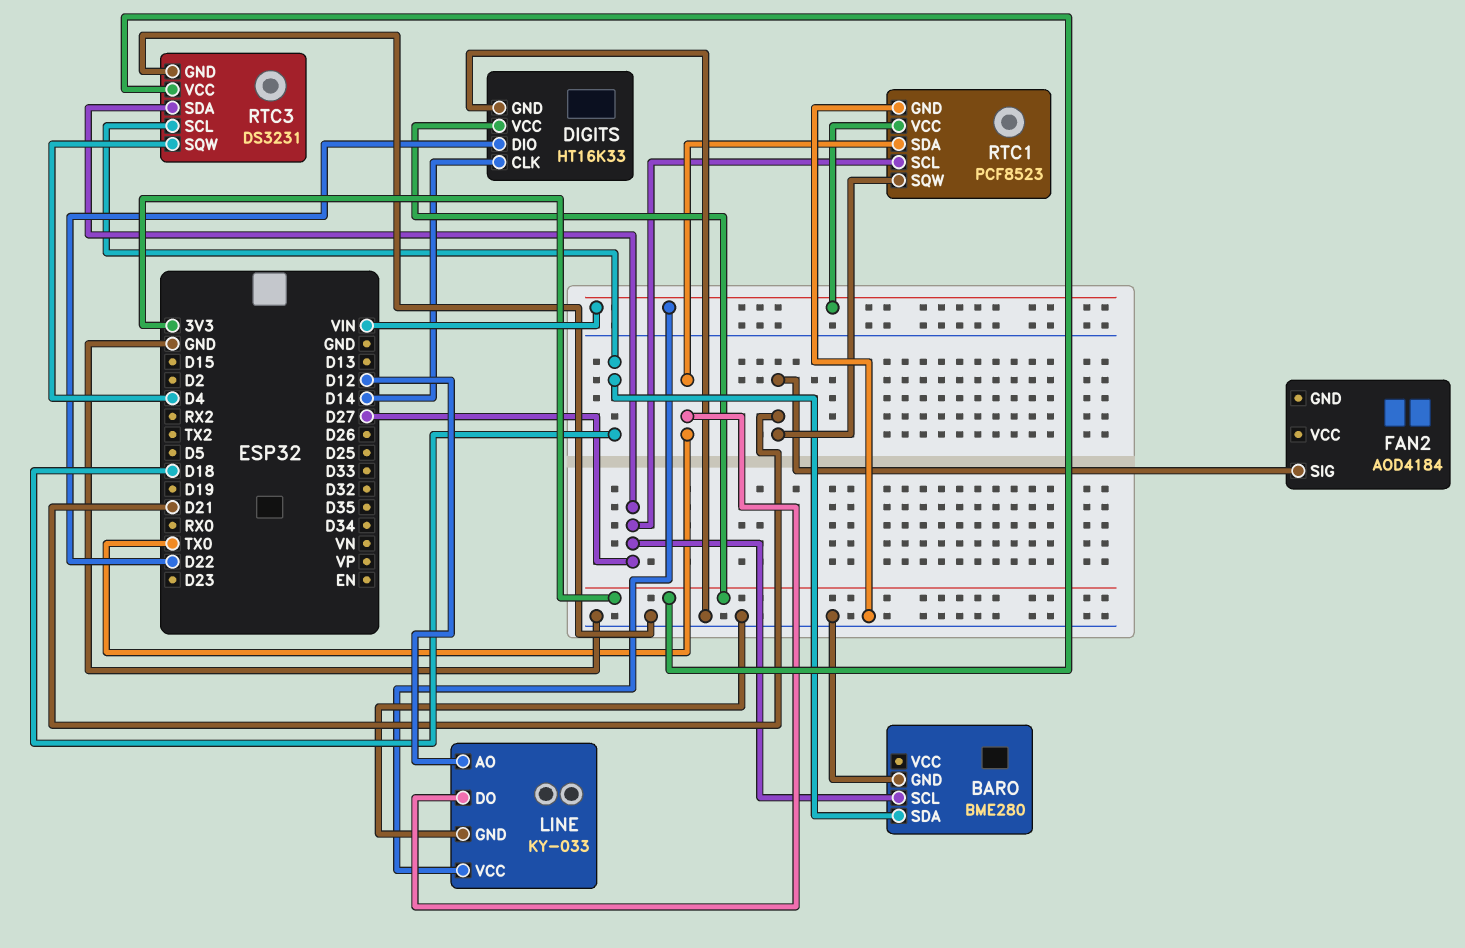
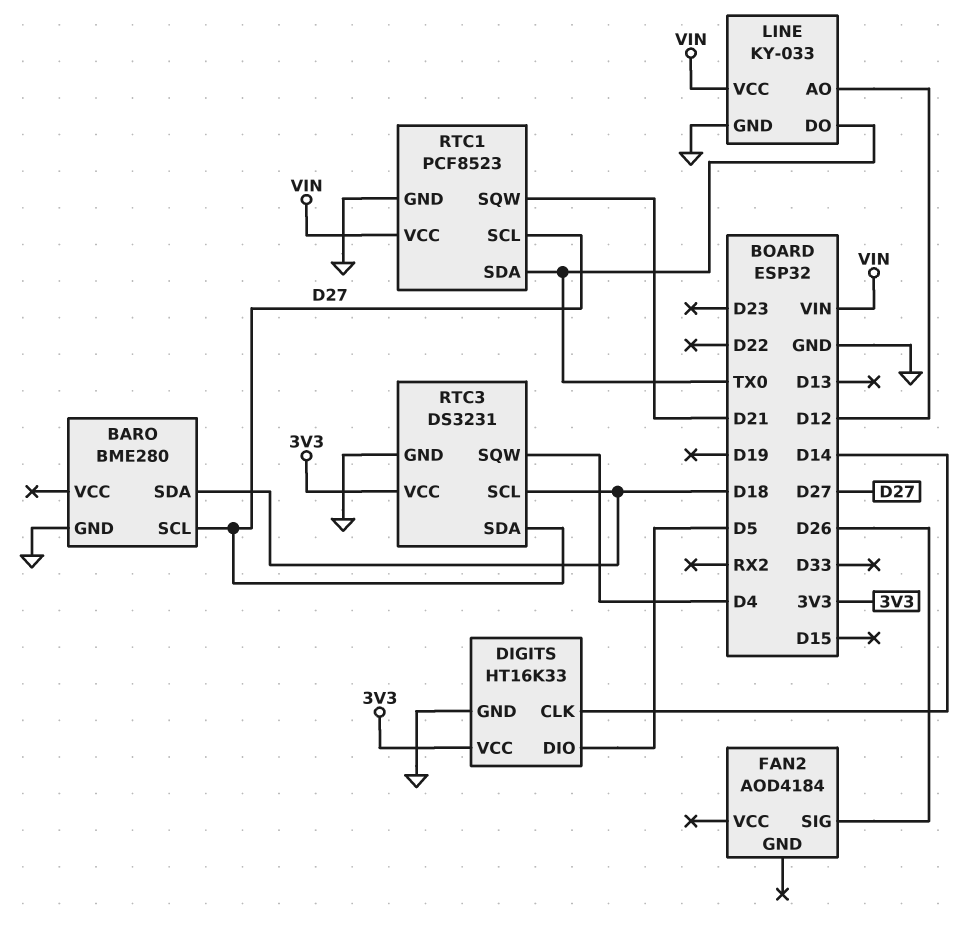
DIGITS pin DIO: D22 -> D5
FAN2 pin SIG: D21 -> D26

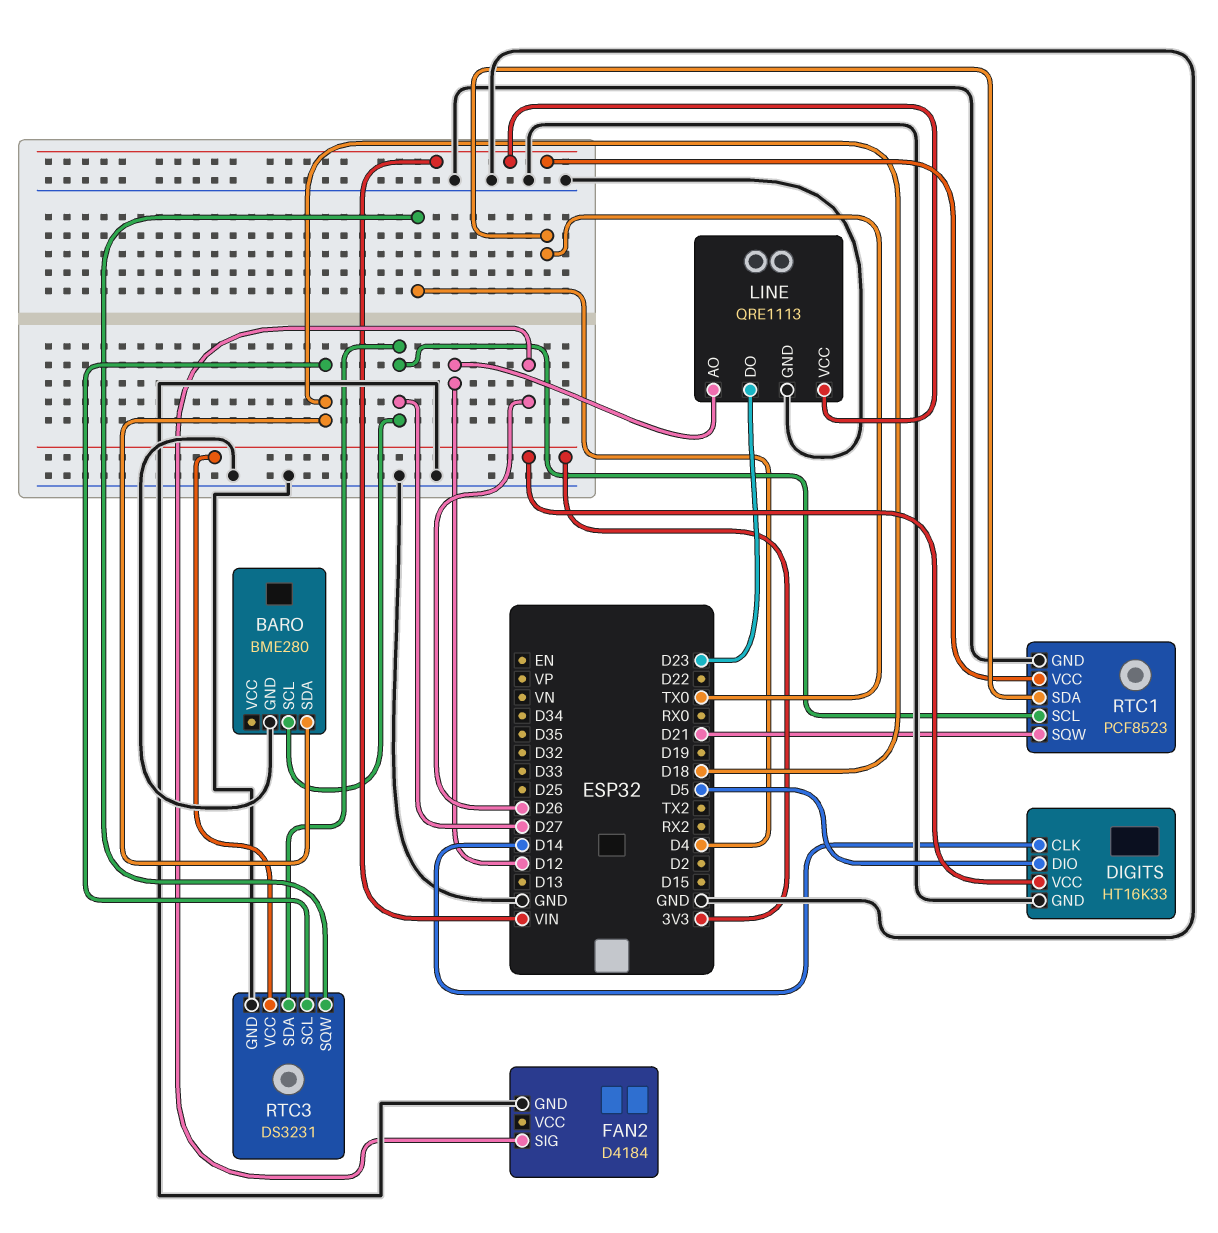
FAN2: AOD4184 -> D4184
FAN2 pin GND: none -> GND
LINE: KY-033 -> QRE1113
LINE pin DO: TX0 -> D23

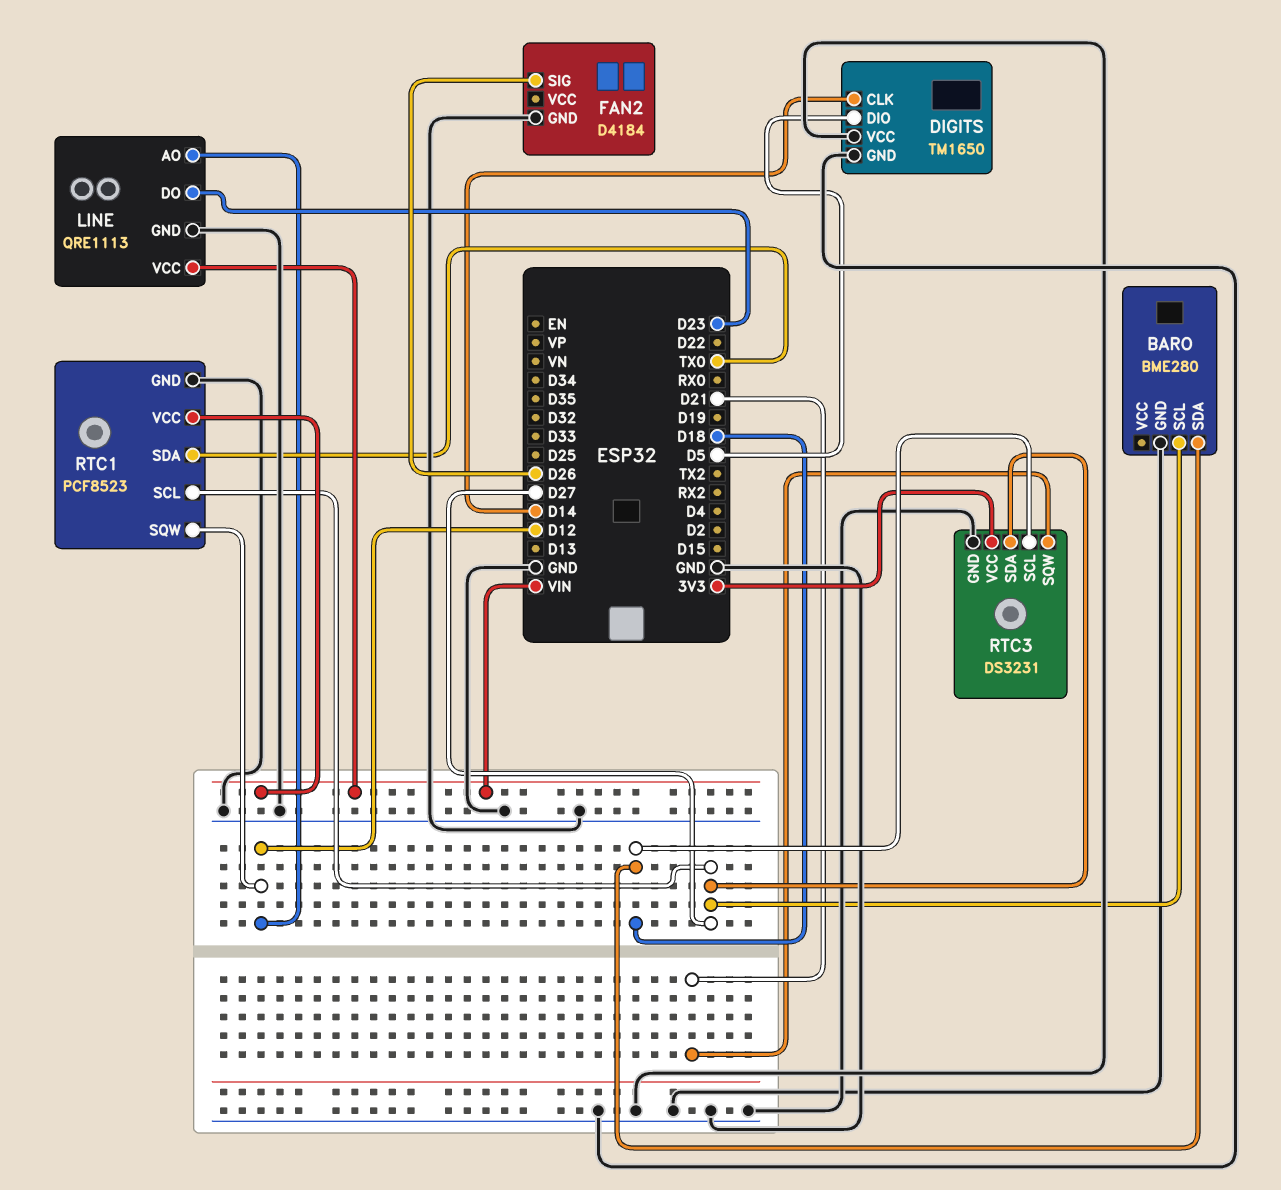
DIGITS: HT16K33 -> TM1650
DIGITS pin VCC: 3V3 -> GND
RTC1 pin SQW: D21 -> D12
RTC3 pin SQW: D4 -> D21

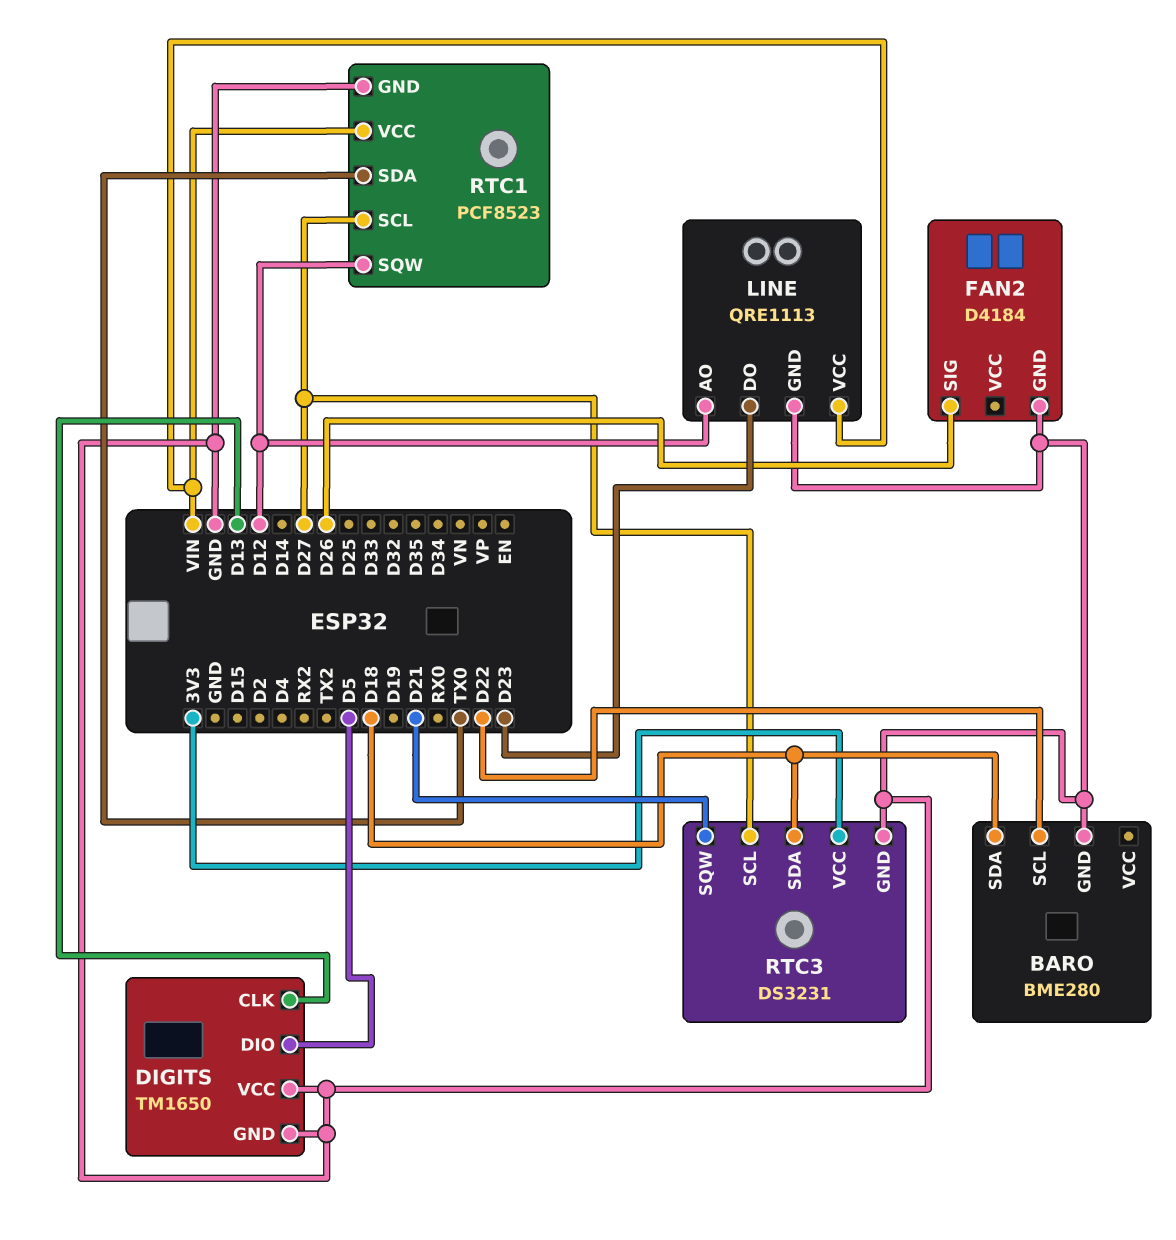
BARO pin SCL: D27 -> D22
DIGITS pin CLK: D14 -> D13
RTC3 pin SCL: D18 -> D27
RTC3 pin SDA: D27 -> D18

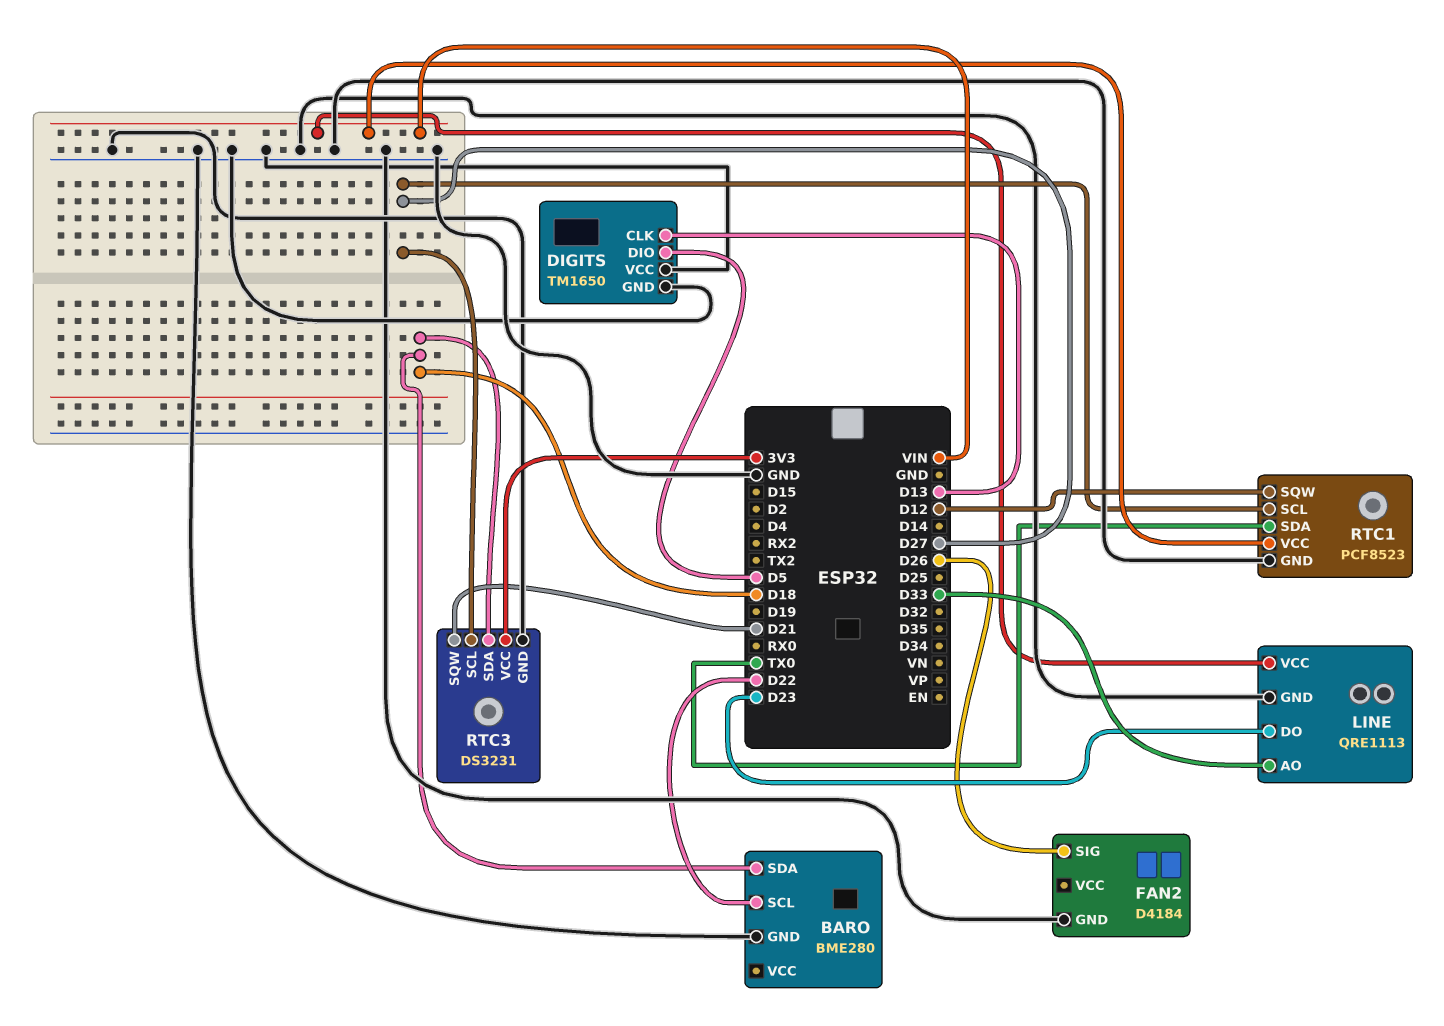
LINE pin AO: D12 -> D33

